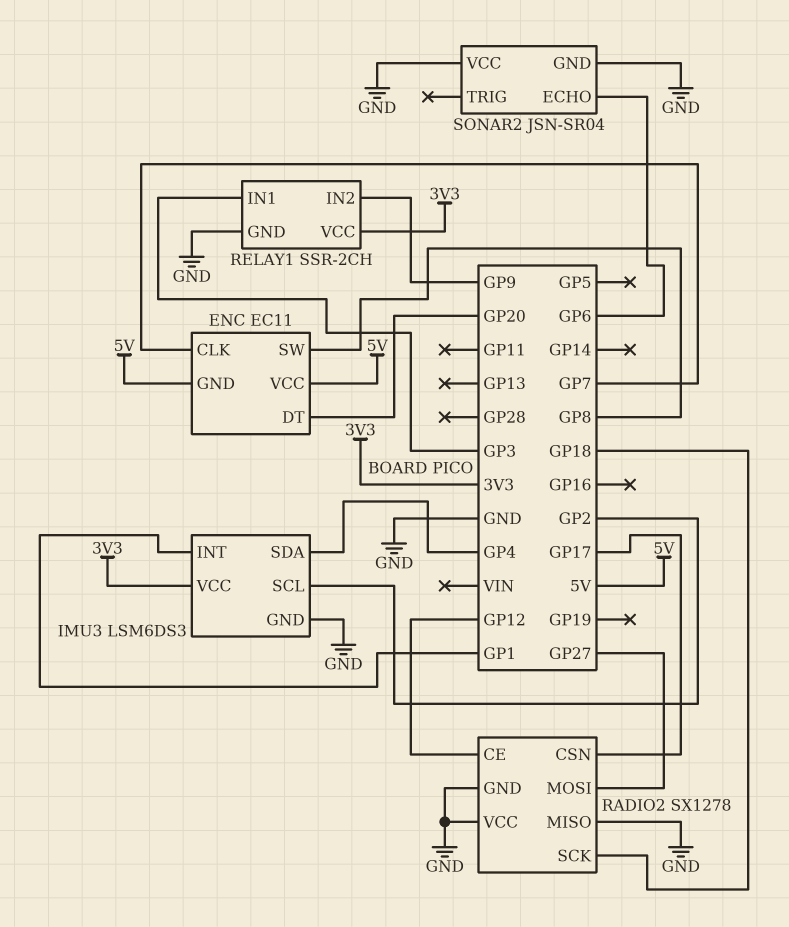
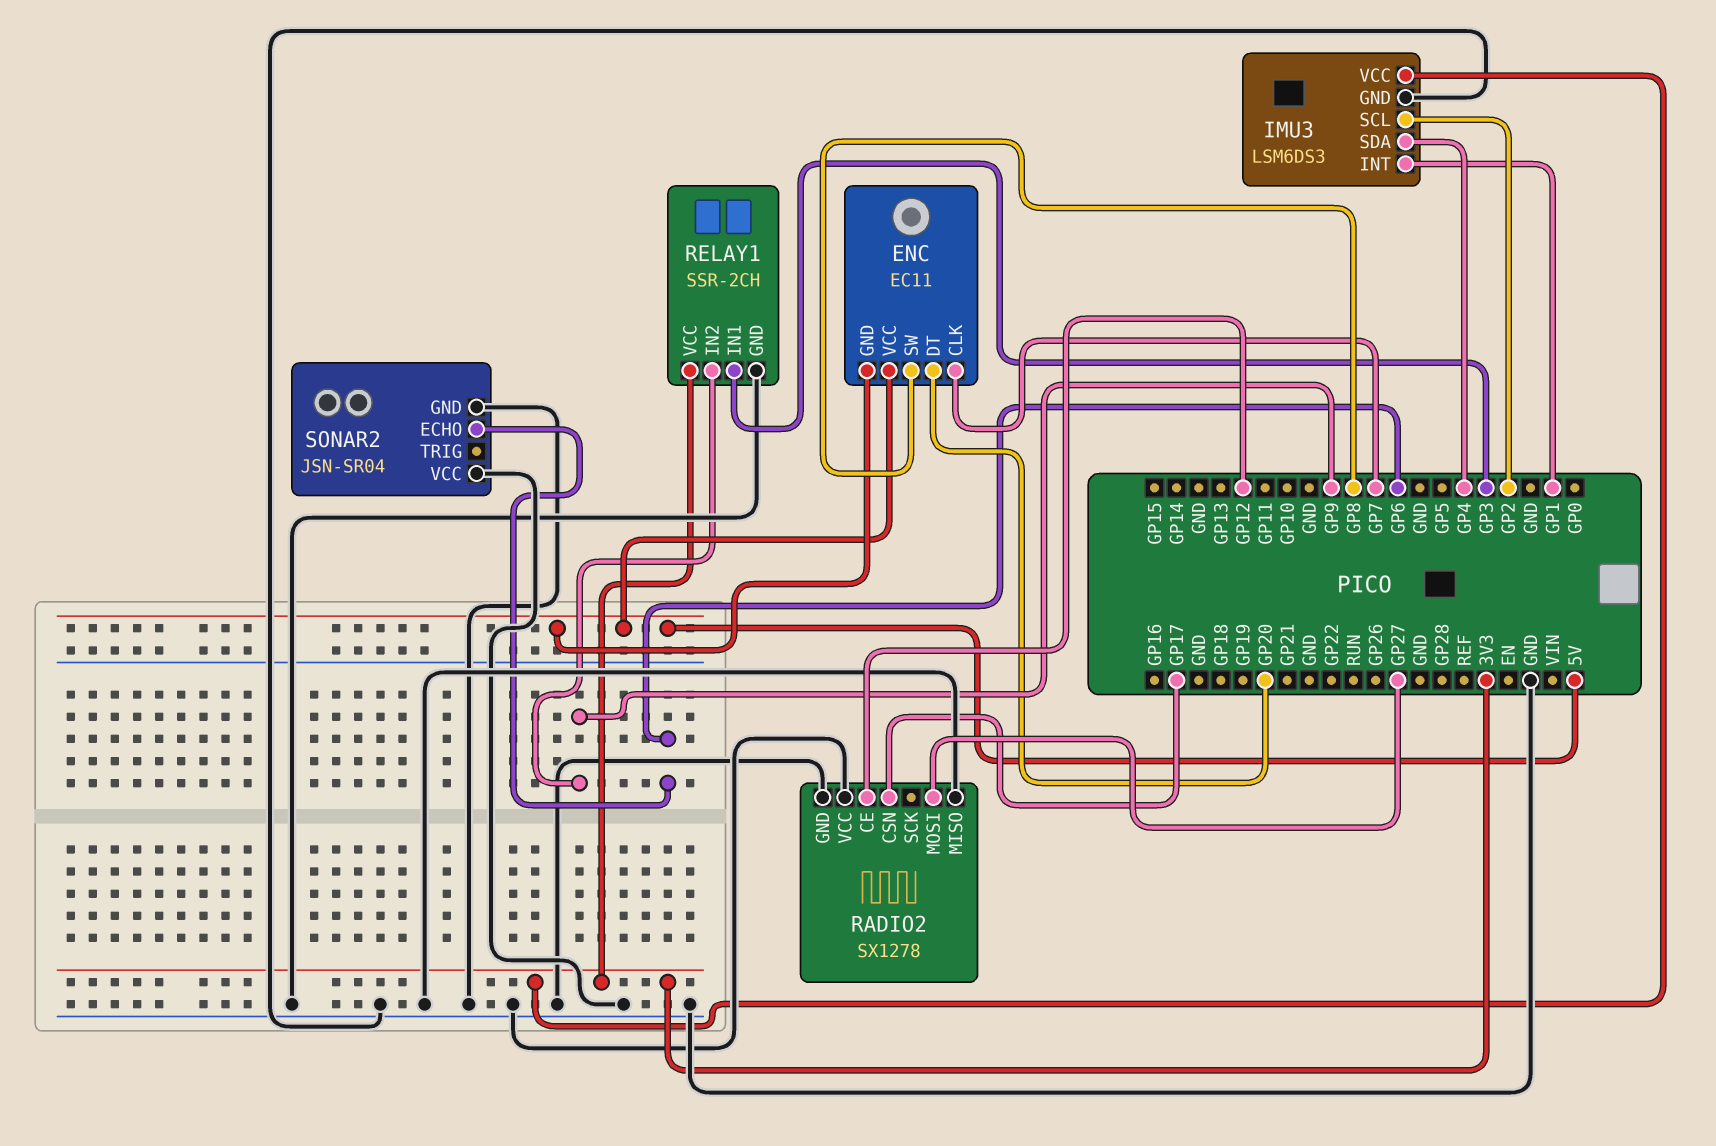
RADIO2 pin SCK: GP18 -> none

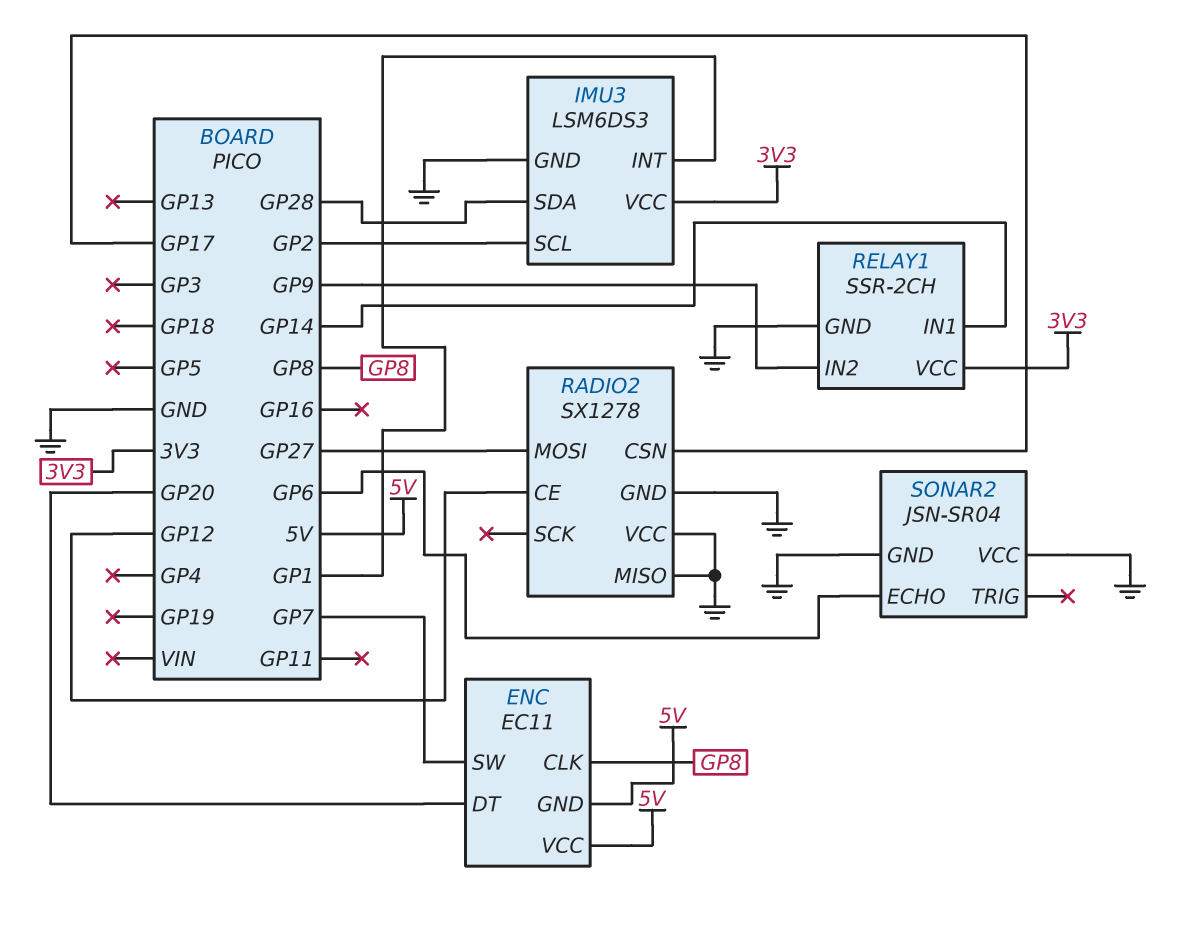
ENC pin CLK: GP7 -> GP8
ENC pin SW: GP8 -> GP7
IMU3 pin SDA: GP4 -> GP28
RELAY1 pin IN1: GP3 -> GP14

